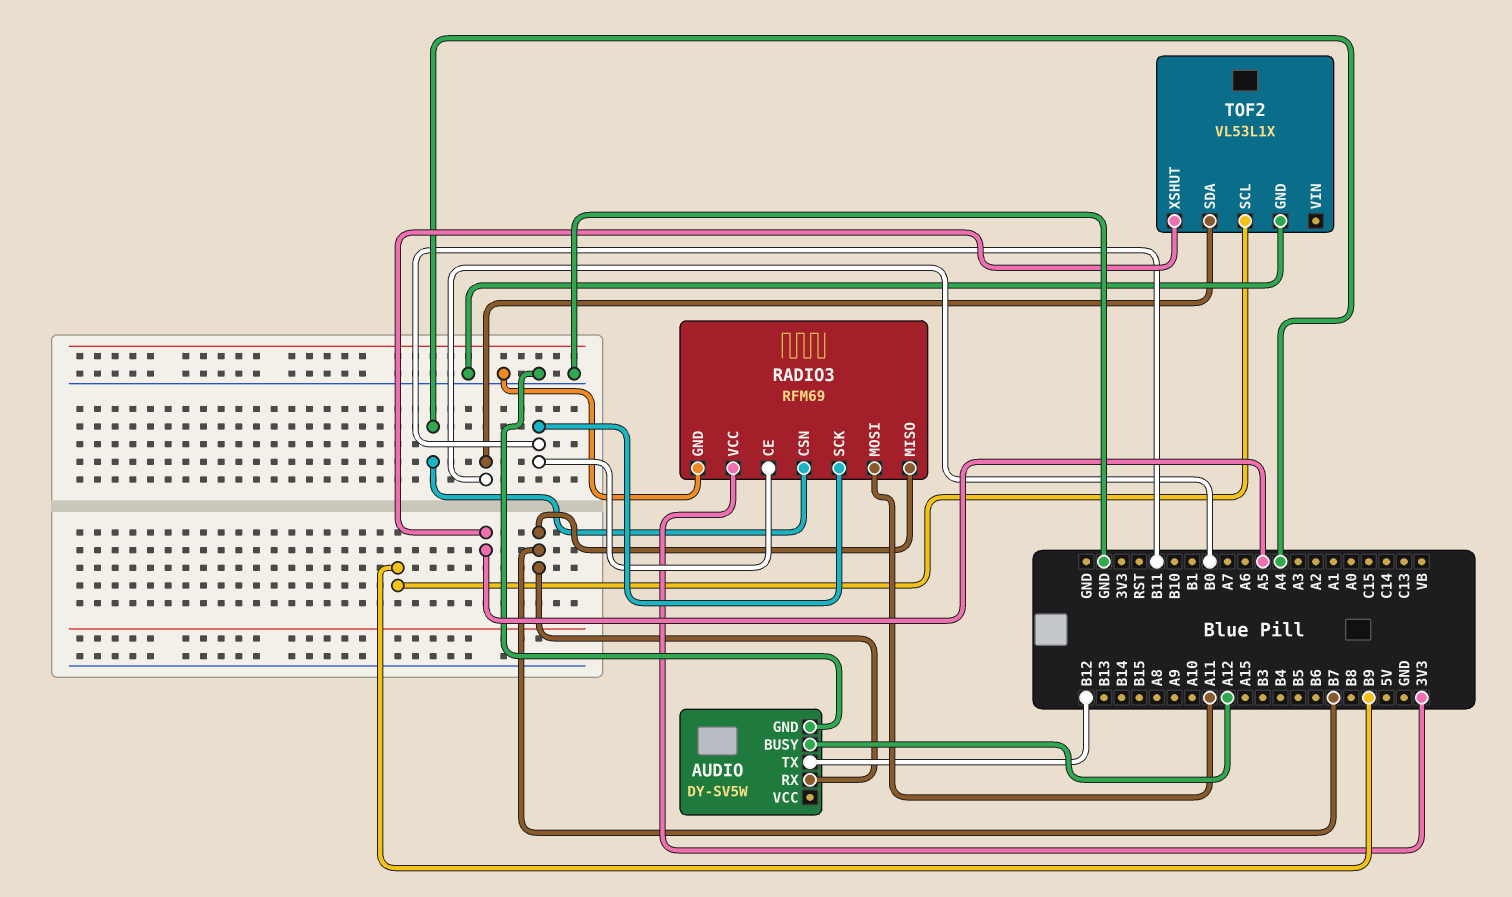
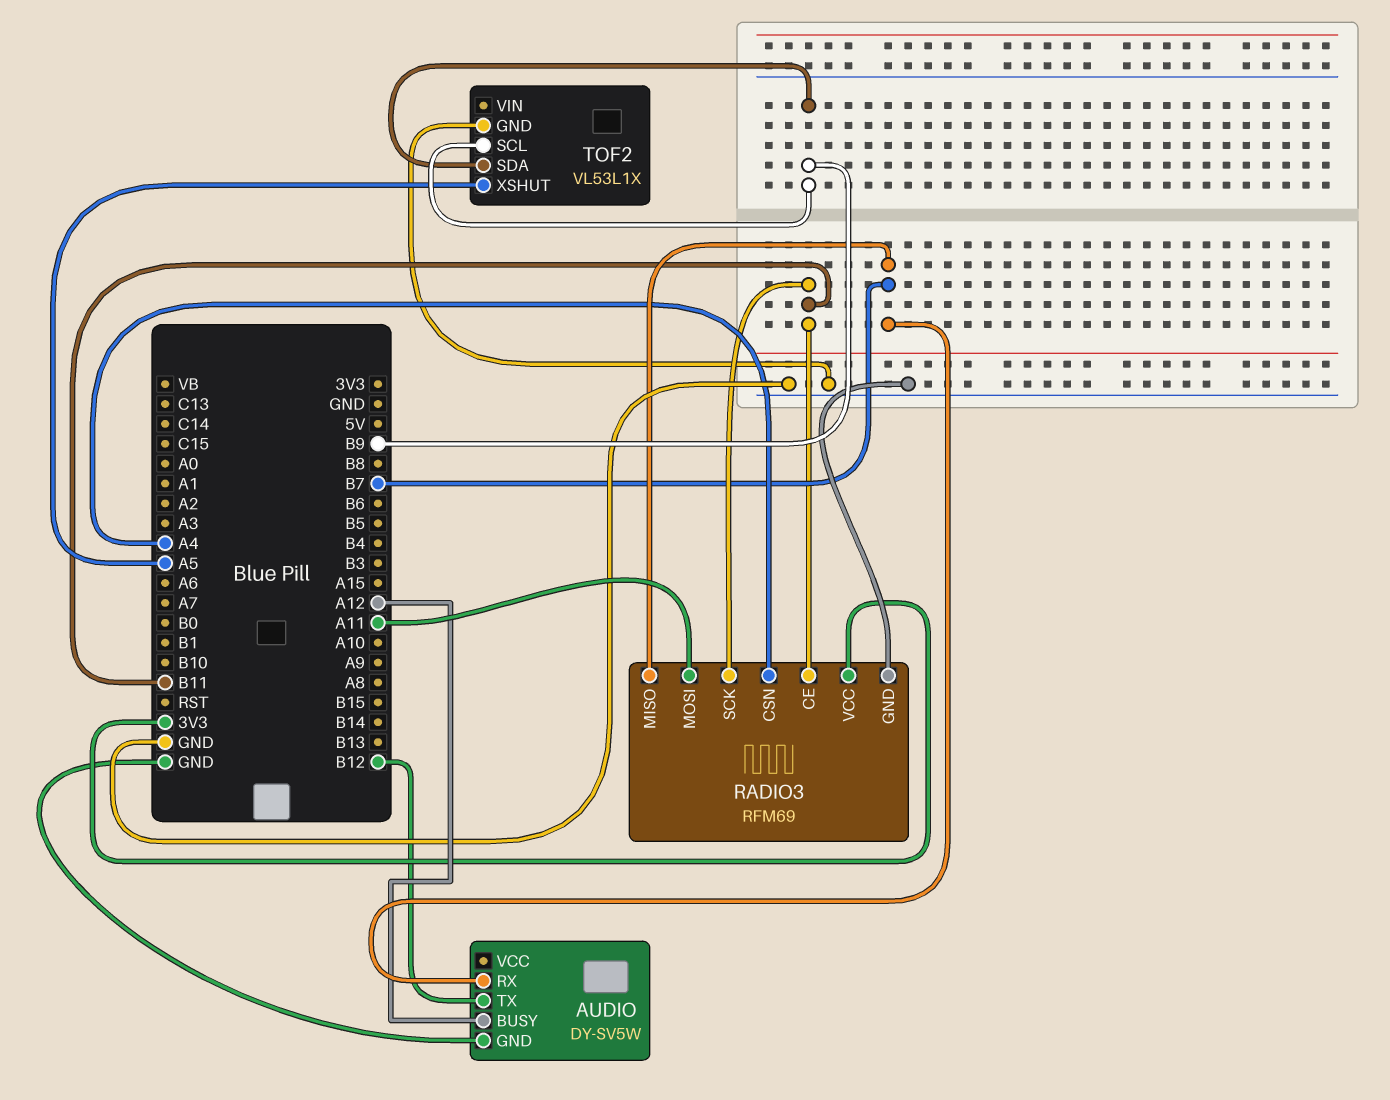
TOF2 pin SDA: B0 -> B9

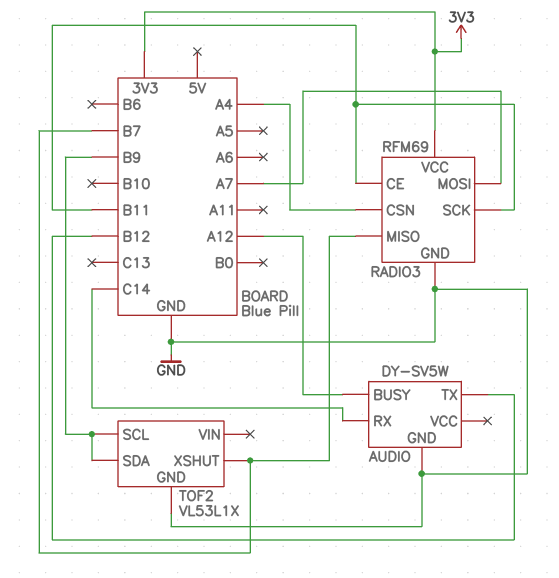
AUDIO pin RX: B7 -> C14
RADIO3 pin MOSI: A11 -> A7
TOF2 pin XSHUT: A5 -> B7

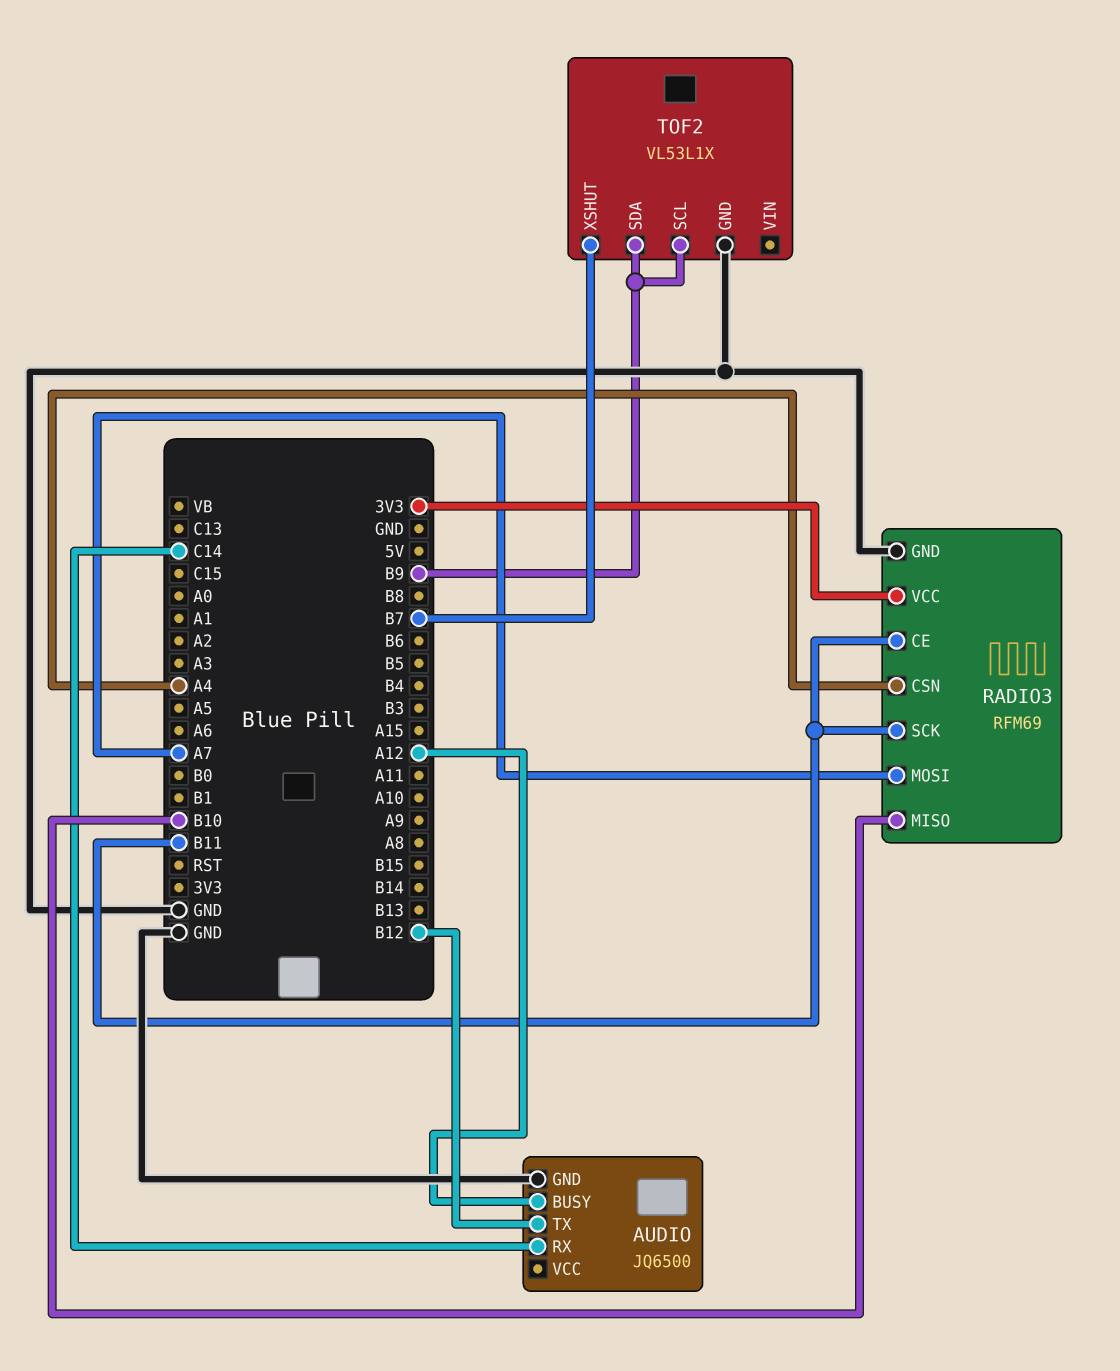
AUDIO: DY-SV5W -> JQ6500
RADIO3 pin MISO: B7 -> B10

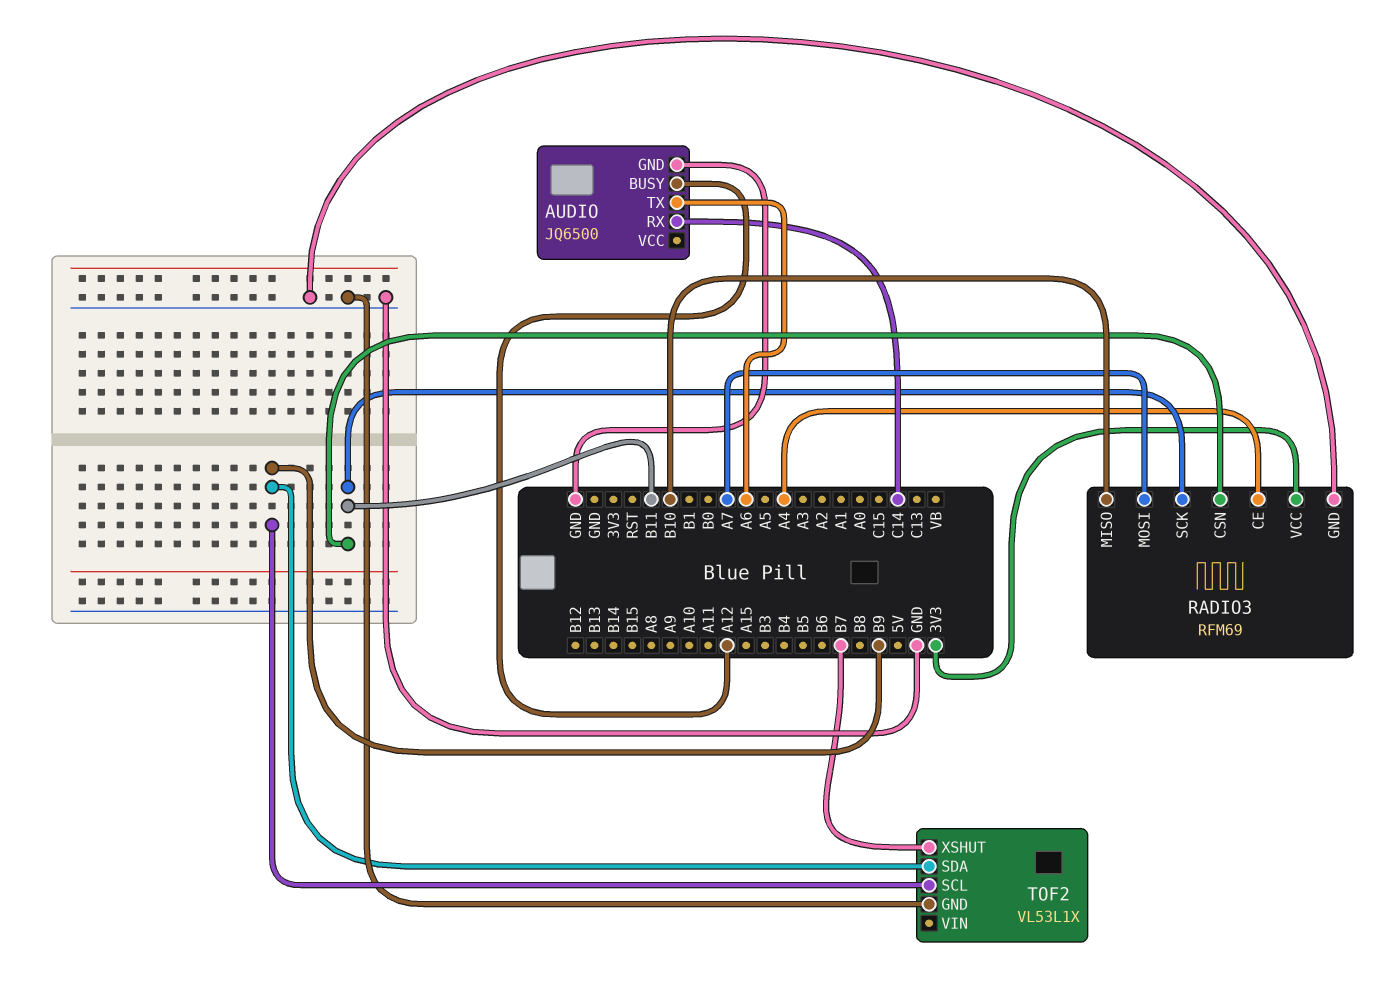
AUDIO pin TX: B12 -> A6
RADIO3 pin CE: B11 -> A4
RADIO3 pin CSN: A4 -> B11

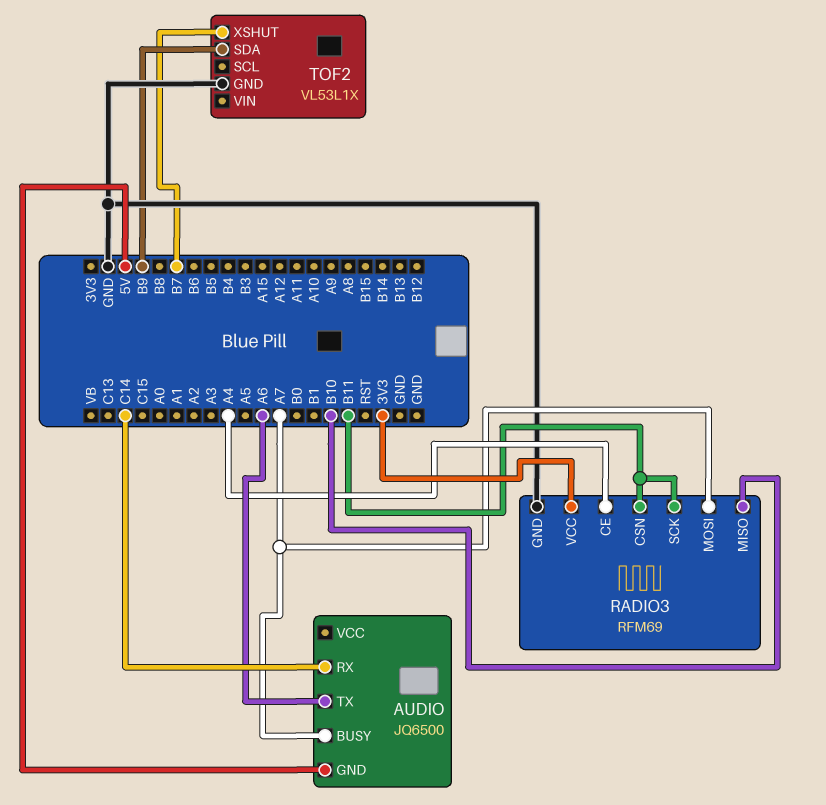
AUDIO pin BUSY: A12 -> A7
AUDIO pin GND: GND -> 5V
TOF2 pin SCL: B9 -> none

